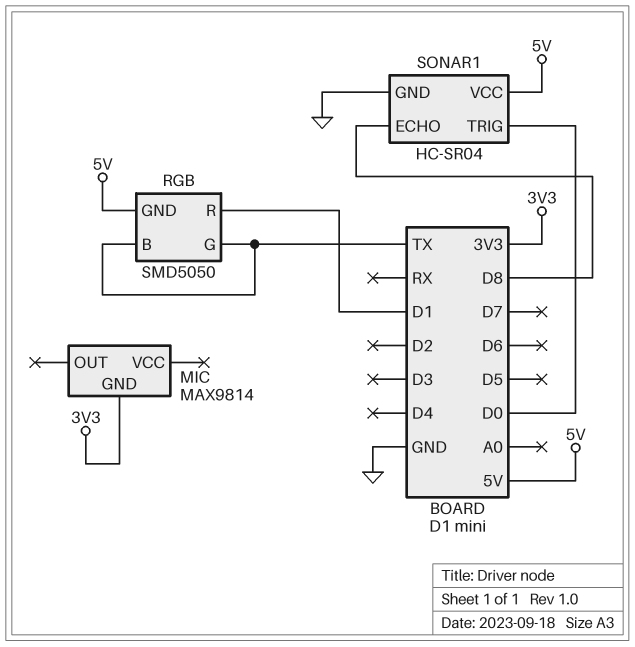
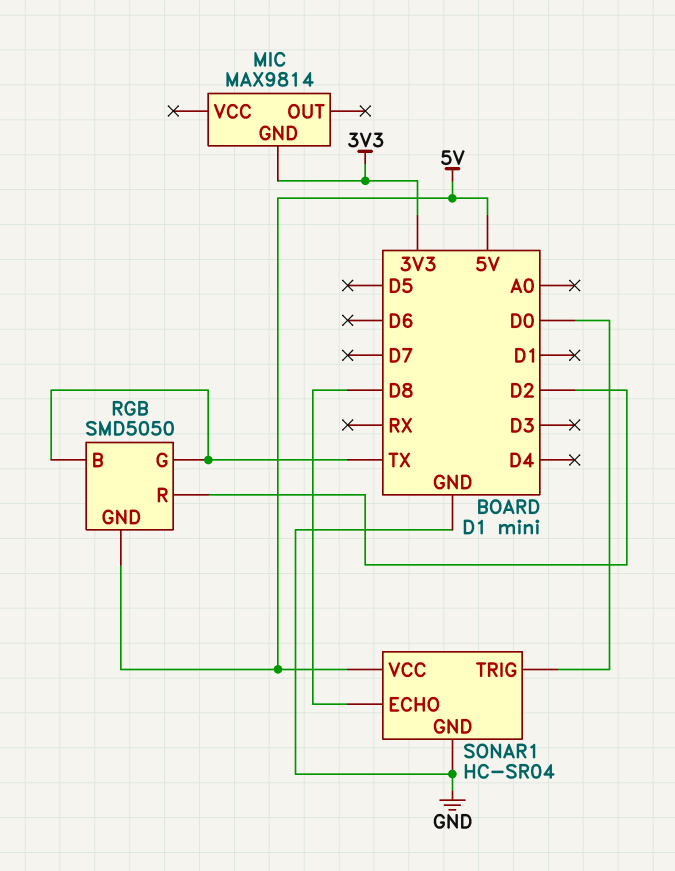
RGB pin R: D1 -> D2

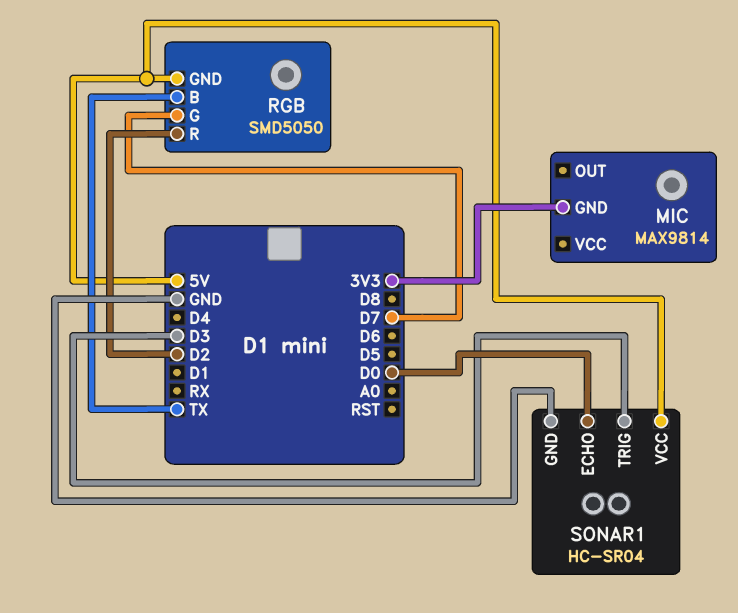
RGB pin G: TX -> D7
SONAR1 pin ECHO: D8 -> D0
SONAR1 pin TRIG: D0 -> D3

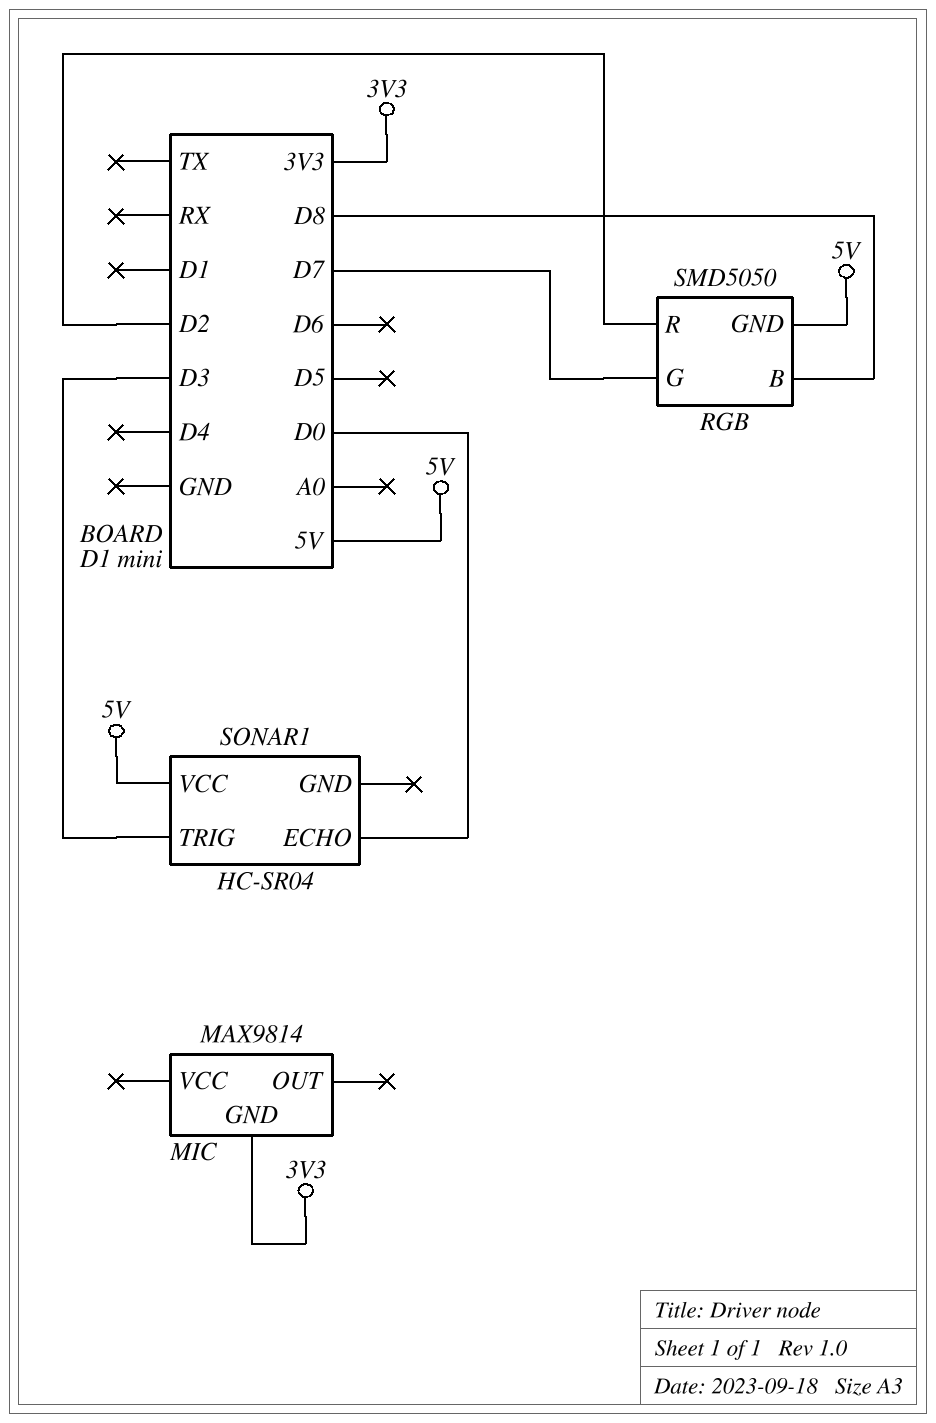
RGB pin B: TX -> D8
SONAR1 pin GND: GND -> none

